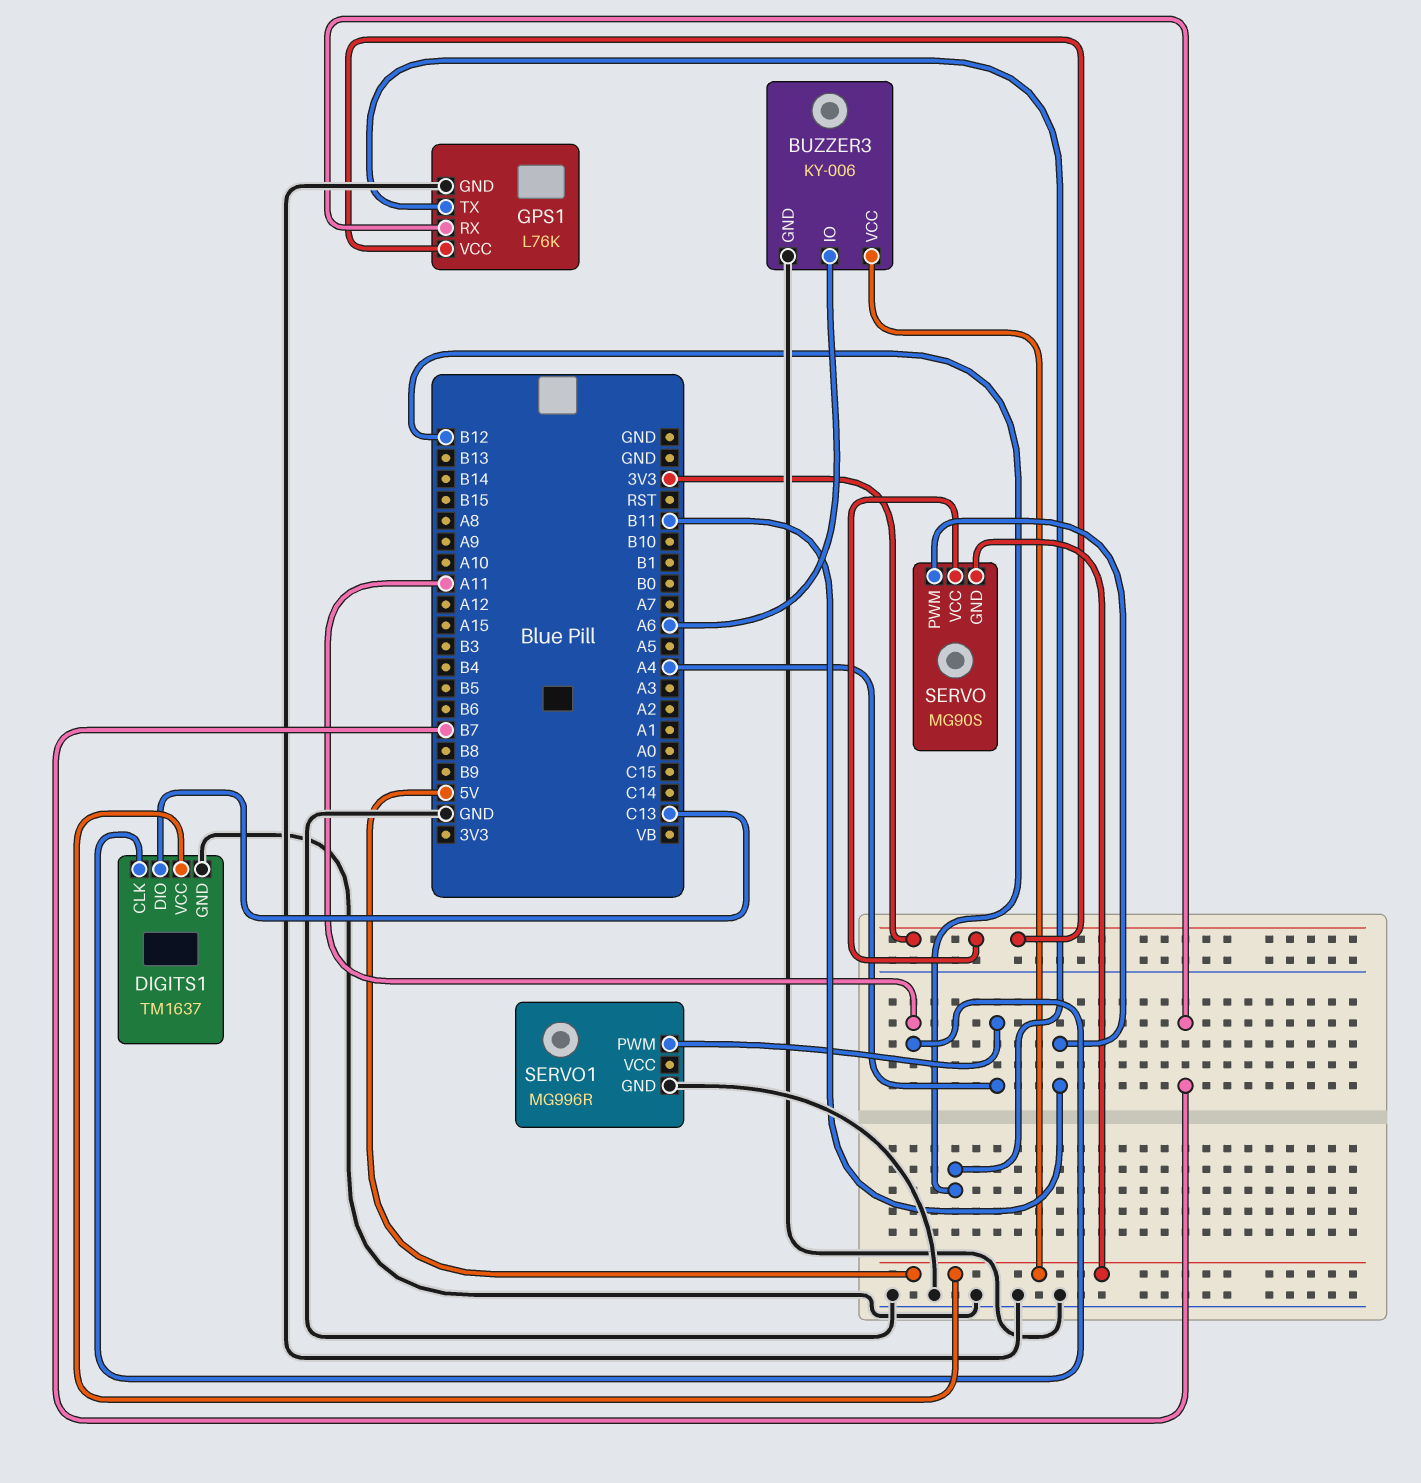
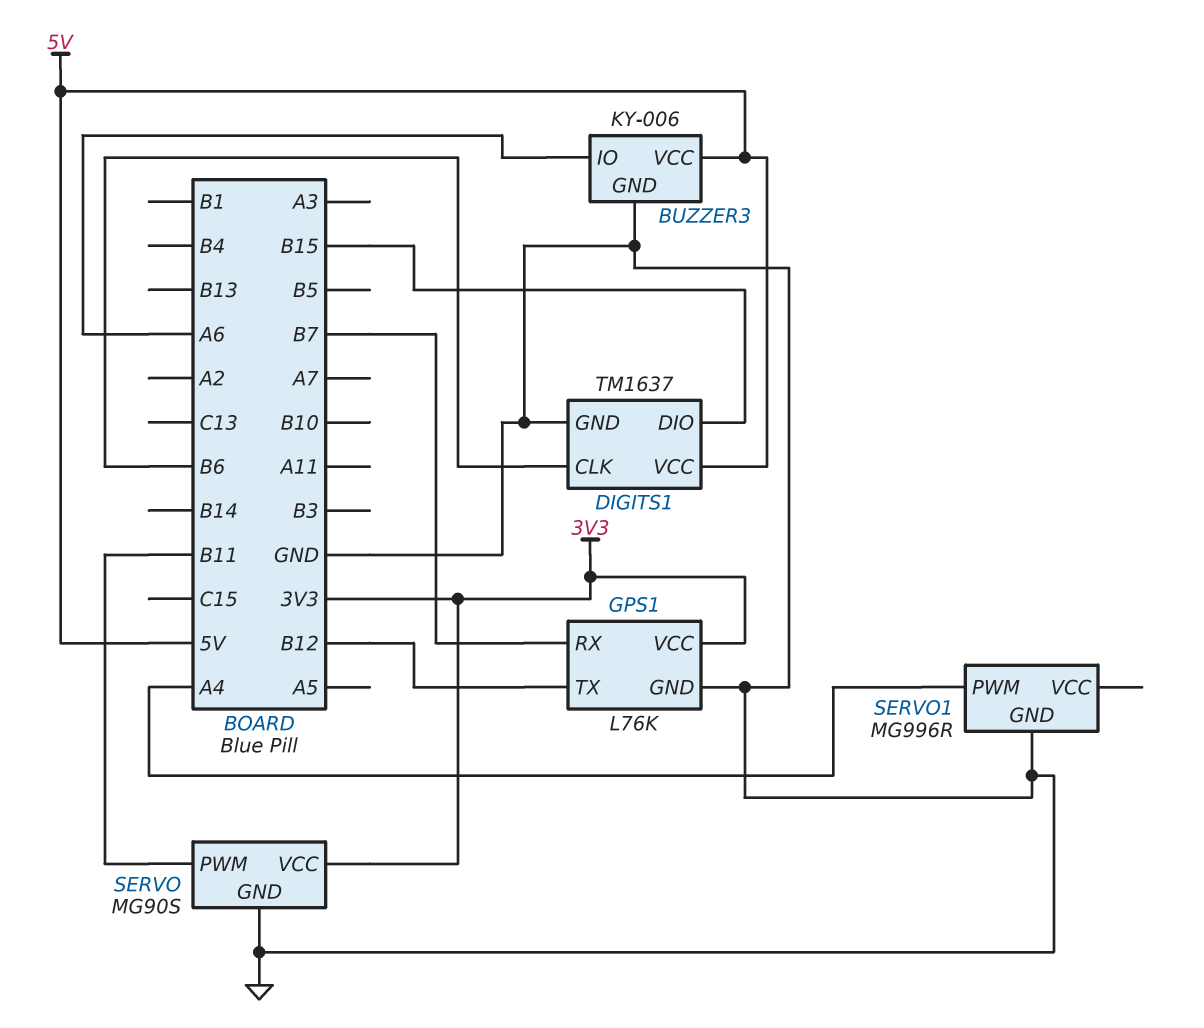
DIGITS1 pin CLK: A11 -> B6
DIGITS1 pin DIO: C13 -> B15
SERVO pin GND: 5V -> GND

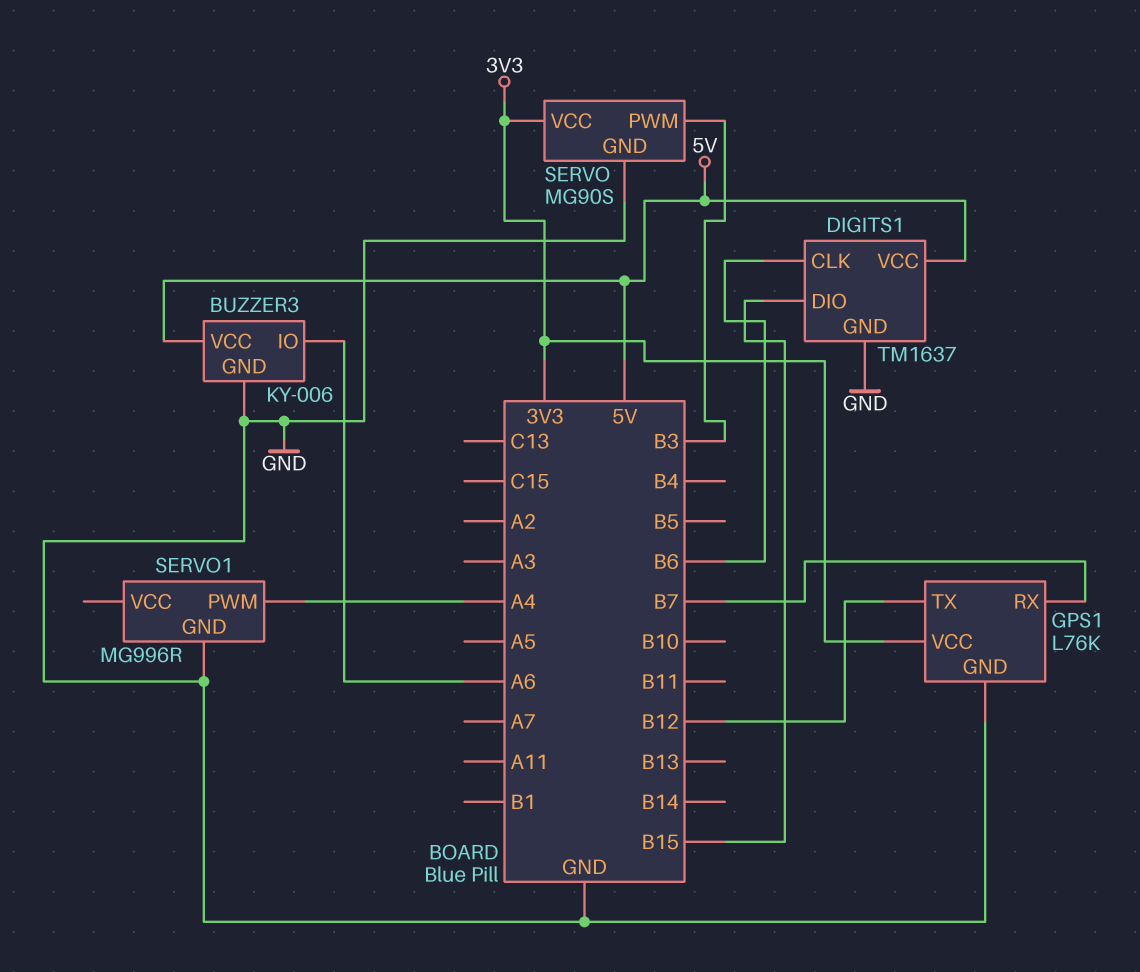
SERVO pin PWM: B11 -> B3

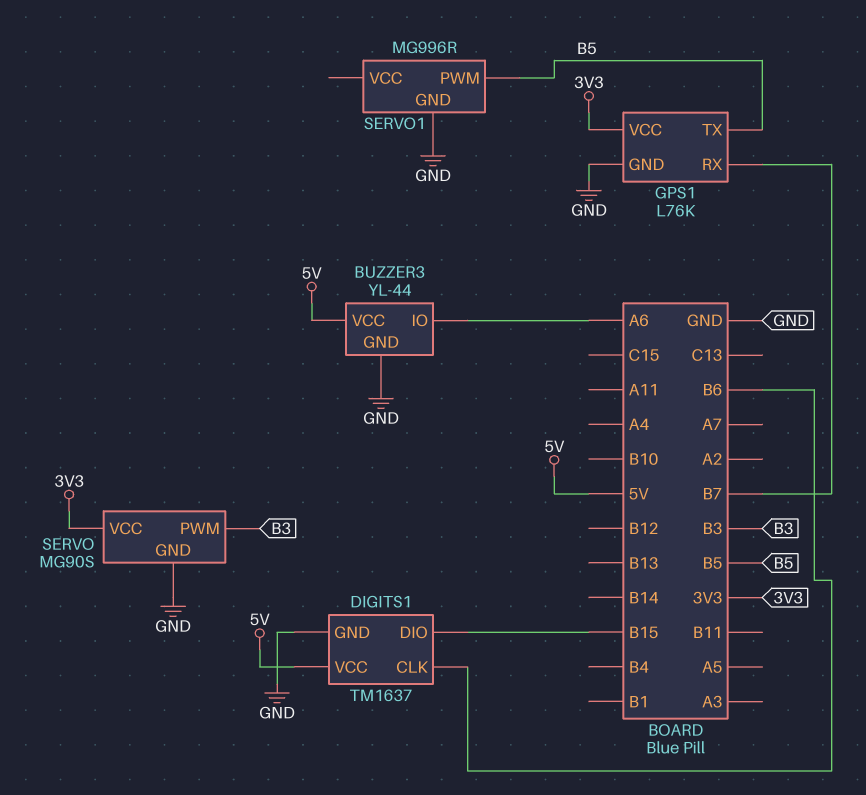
BUZZER3: KY-006 -> YL-44
GPS1 pin TX: B12 -> B5
SERVO1 pin PWM: A4 -> B5

